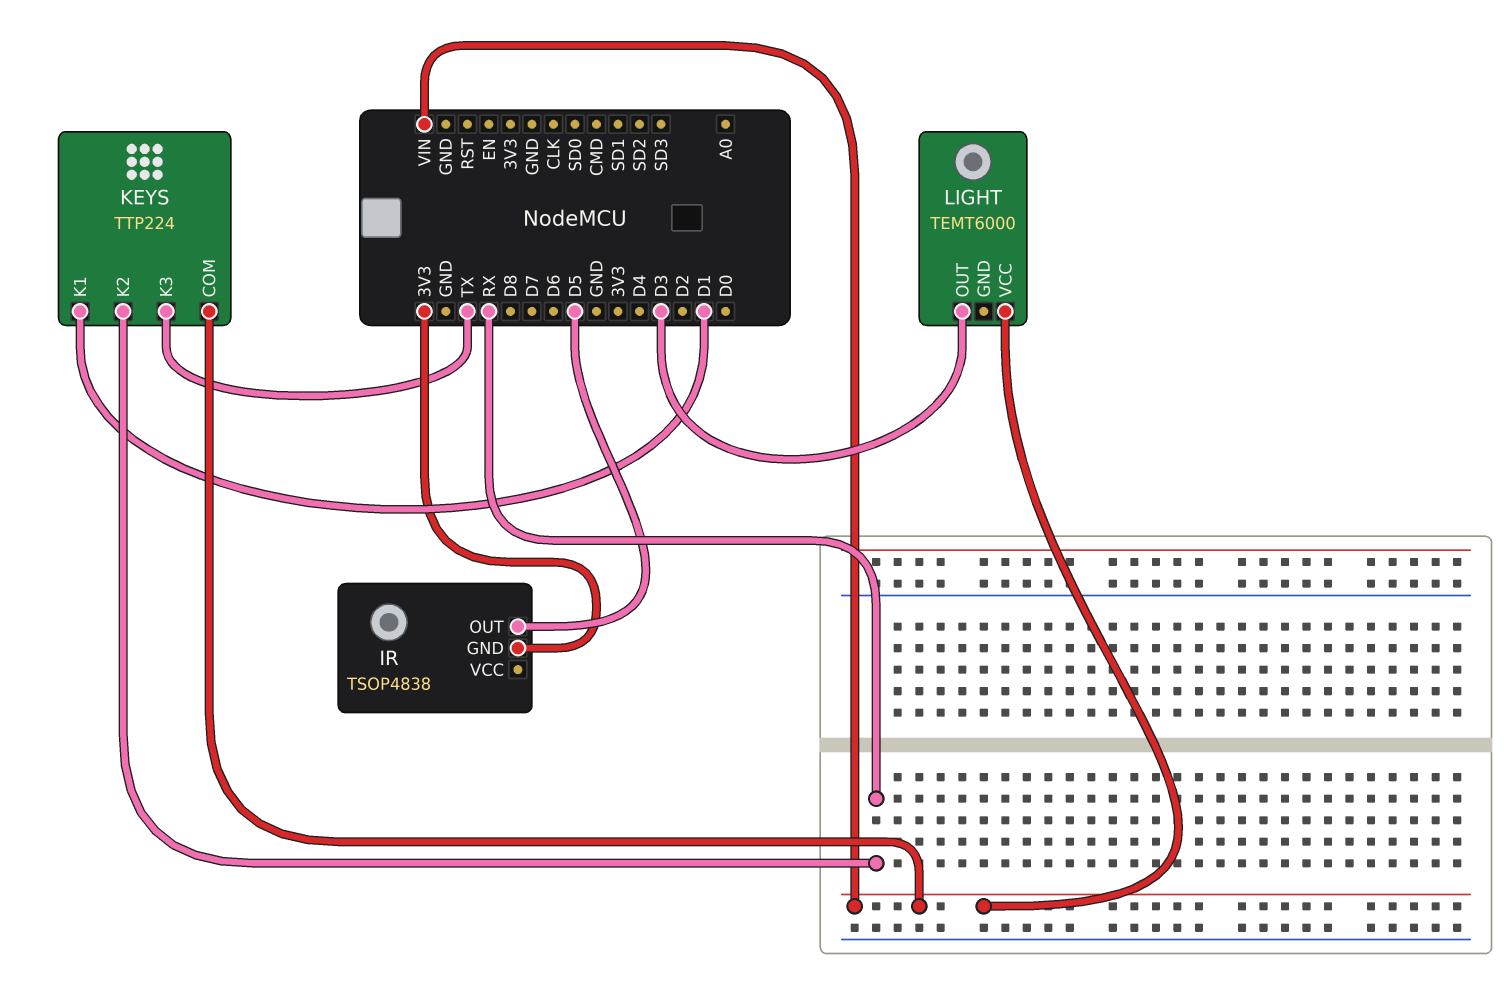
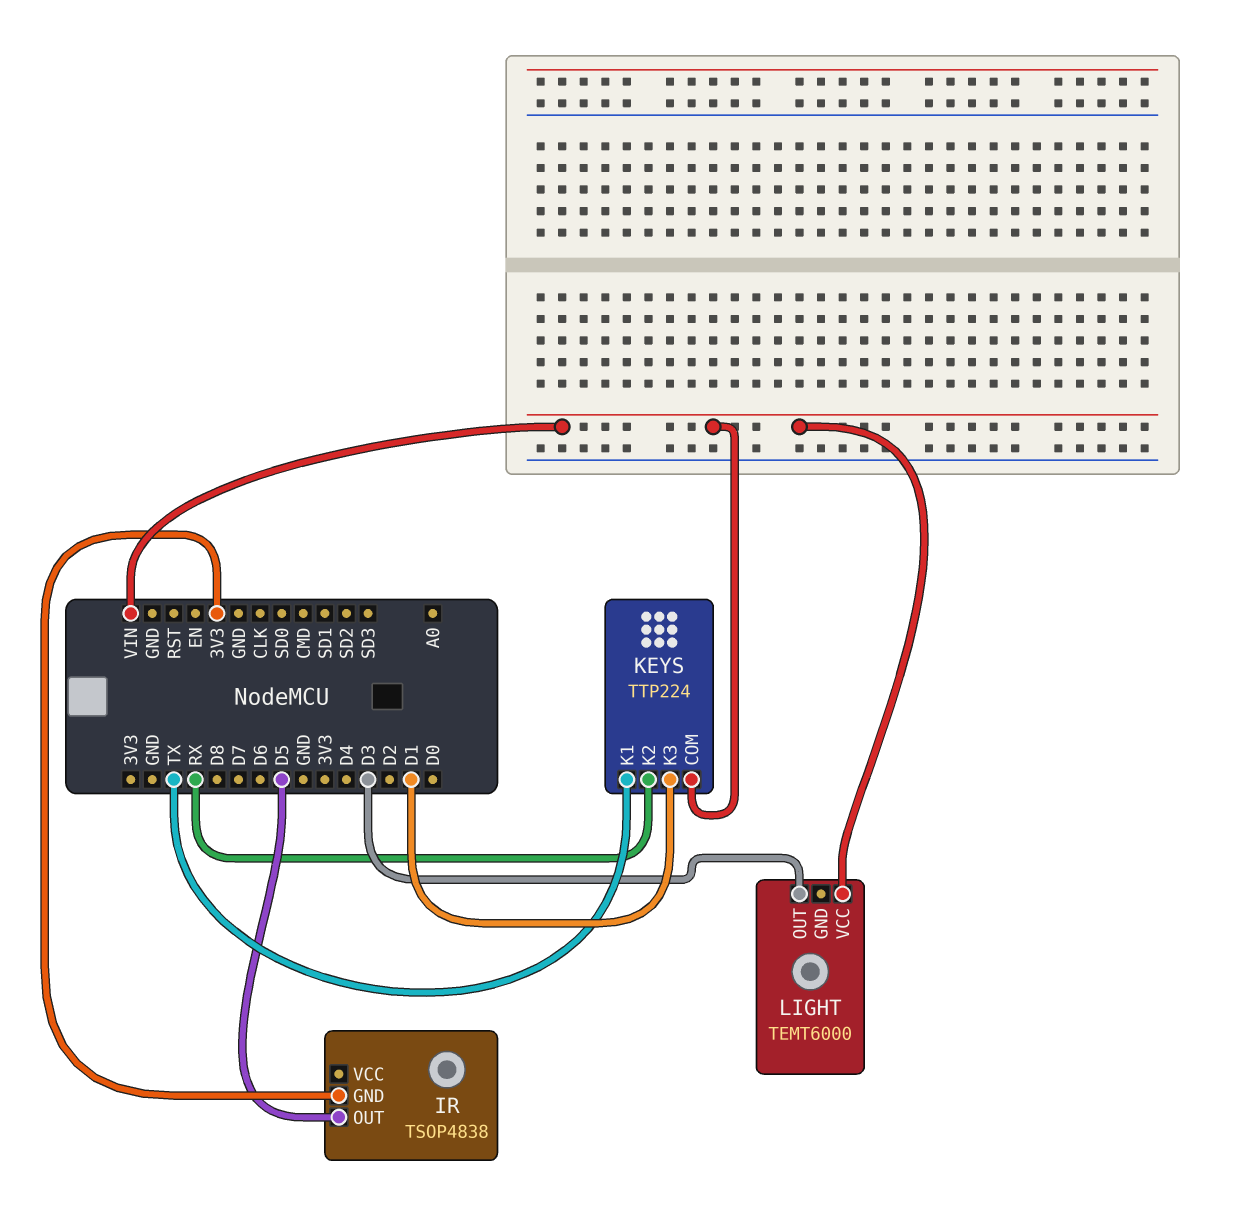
KEYS pin K1: D1 -> TX
KEYS pin K3: TX -> D1

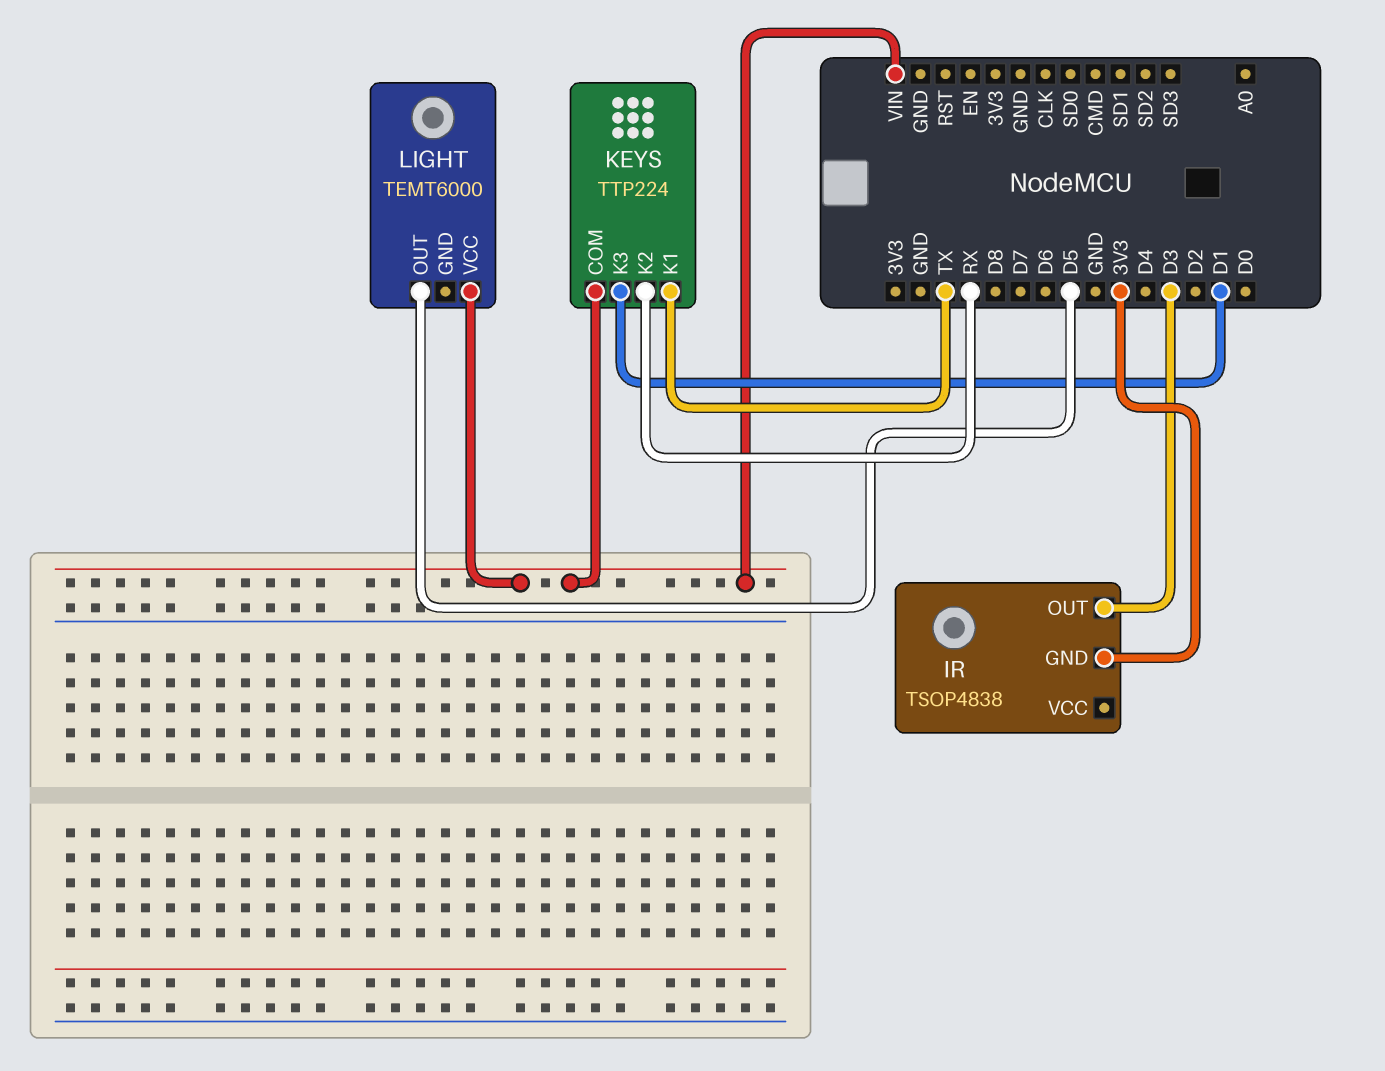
IR pin OUT: D5 -> D3
LIGHT pin OUT: D3 -> D5

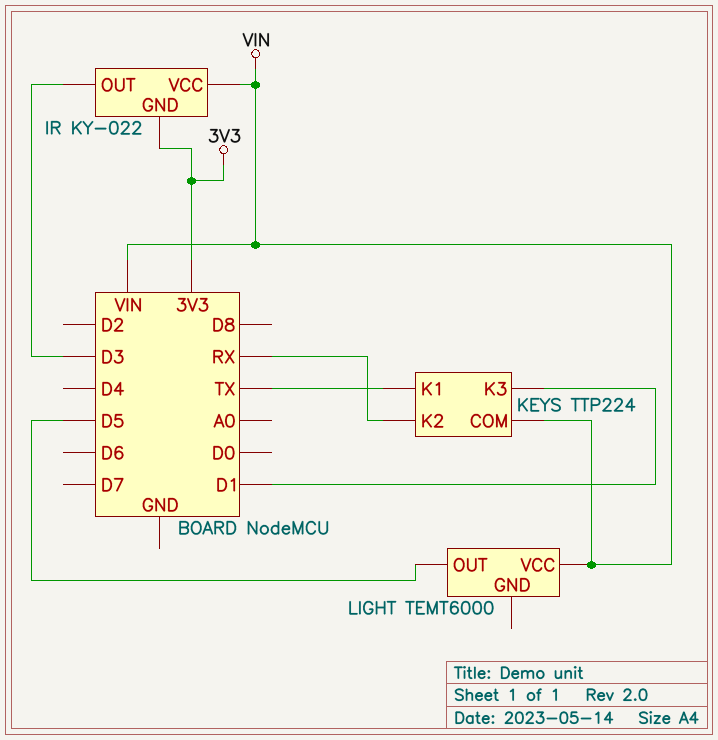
IR: TSOP4838 -> KY-022
IR pin VCC: none -> VIN

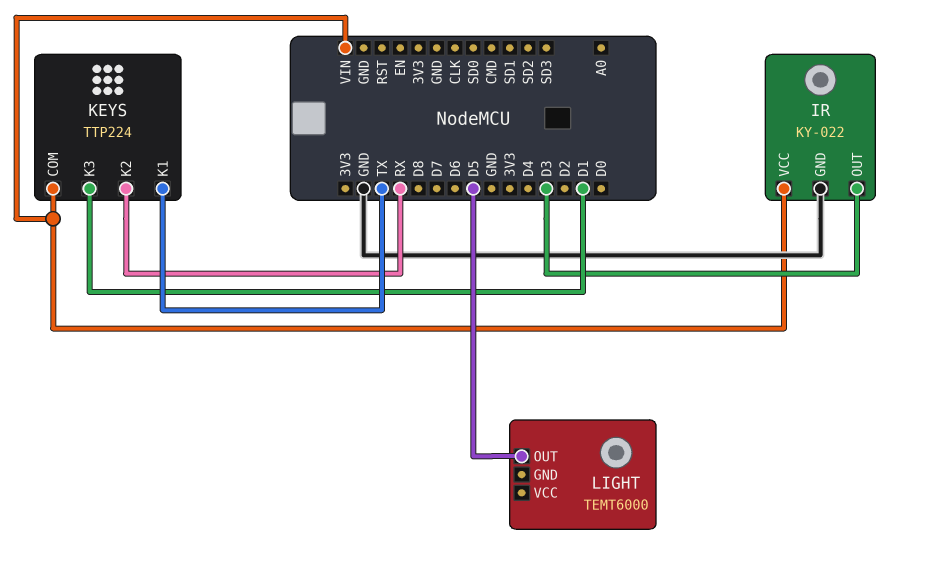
IR pin GND: 3V3 -> GND
LIGHT pin VCC: VIN -> none

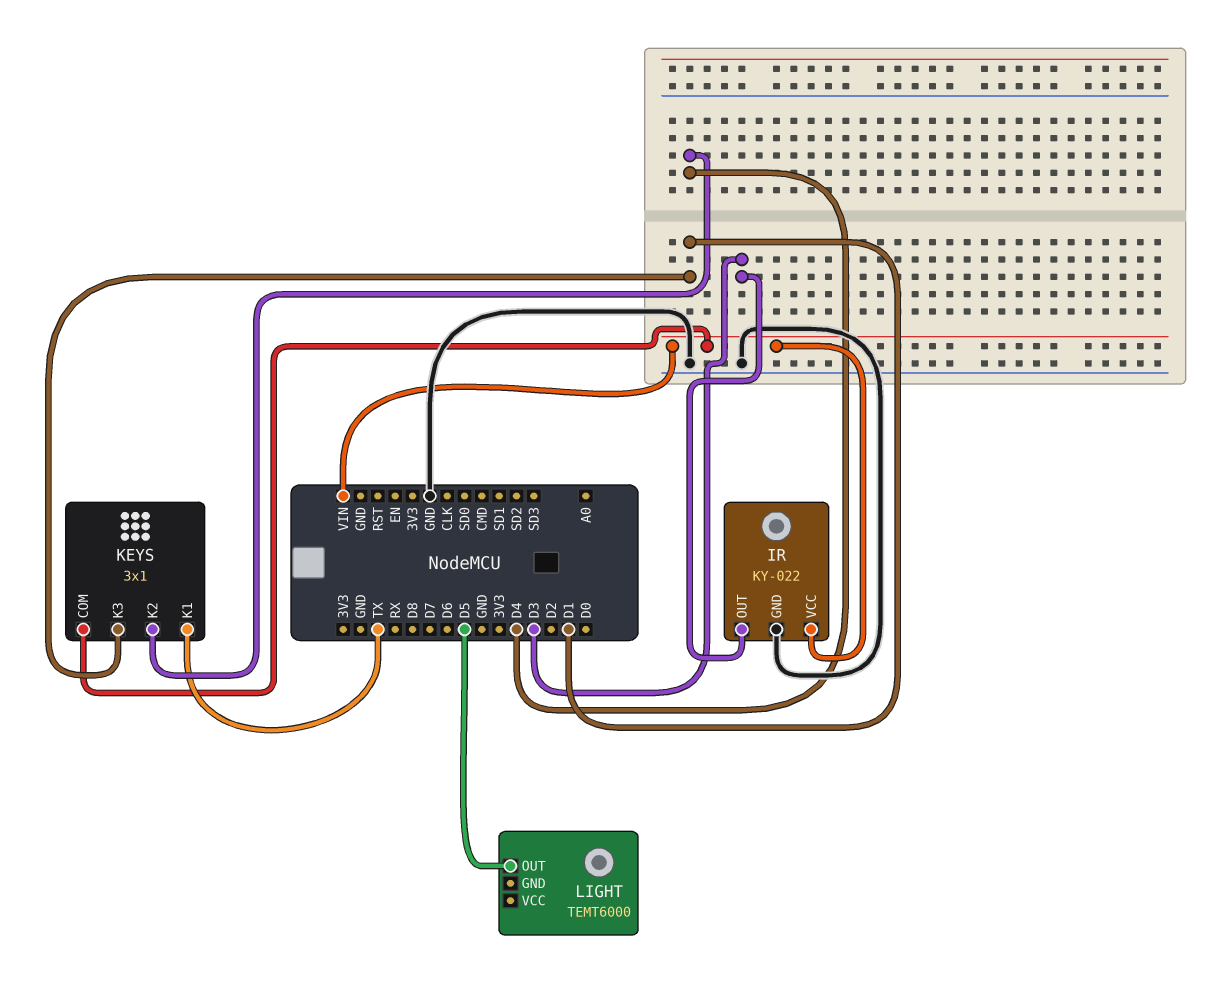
KEYS: TTP224 -> 3x1
KEYS pin K2: RX -> D4

